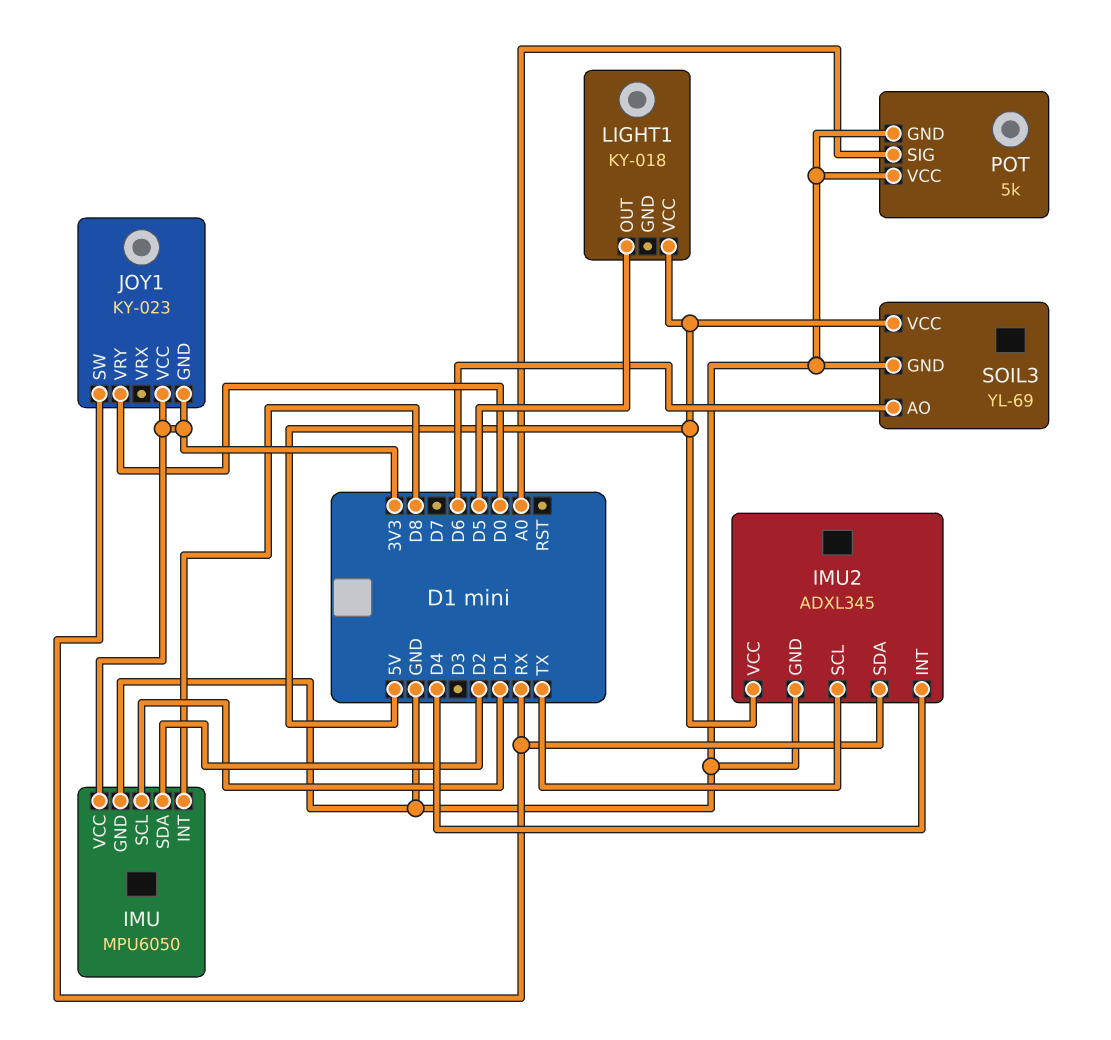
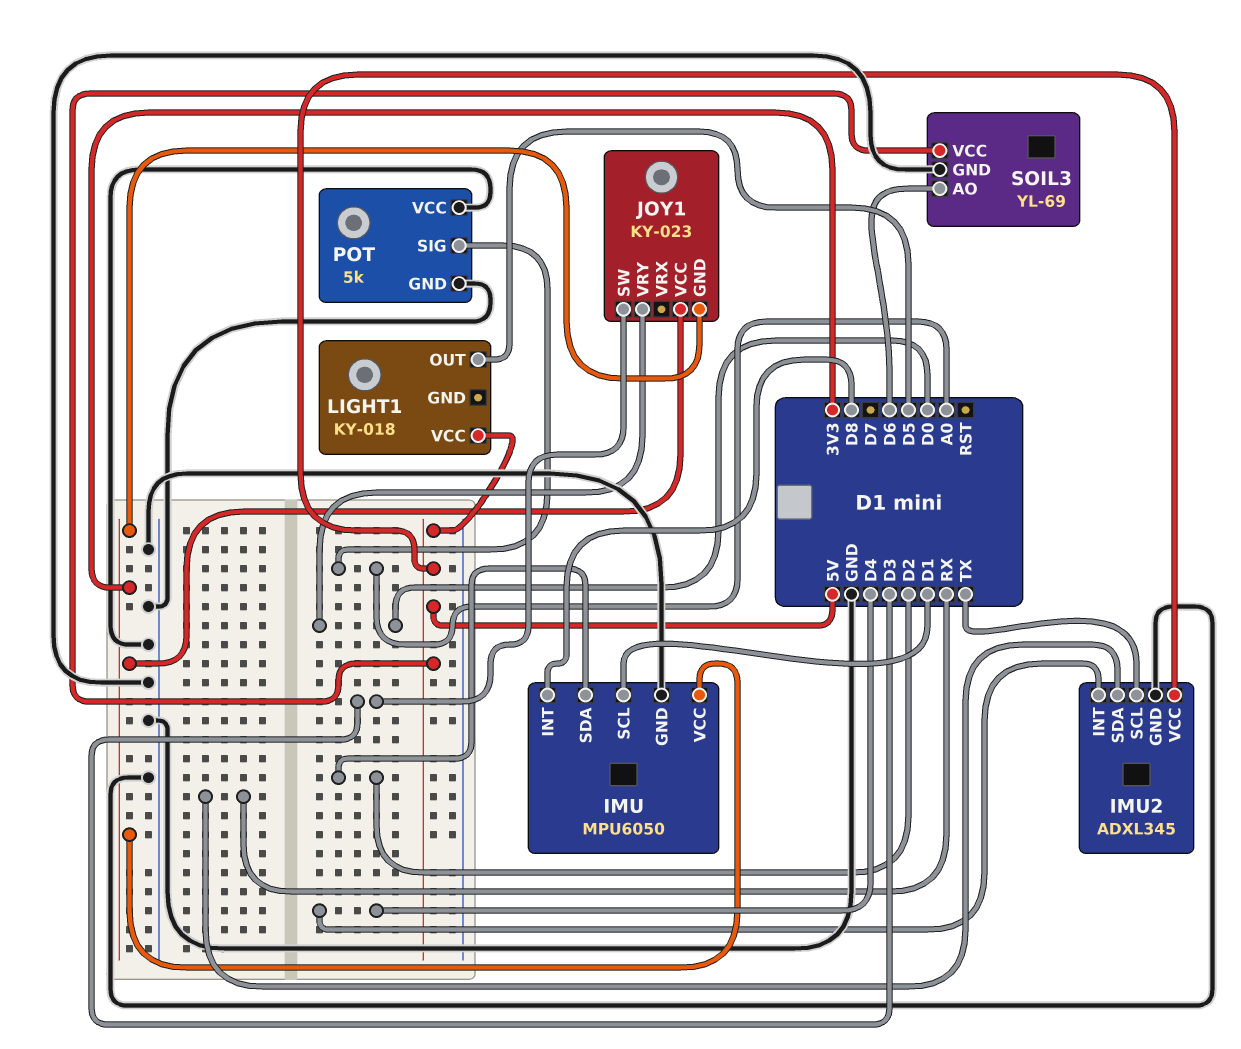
JOY1 pin SW: RX -> D3

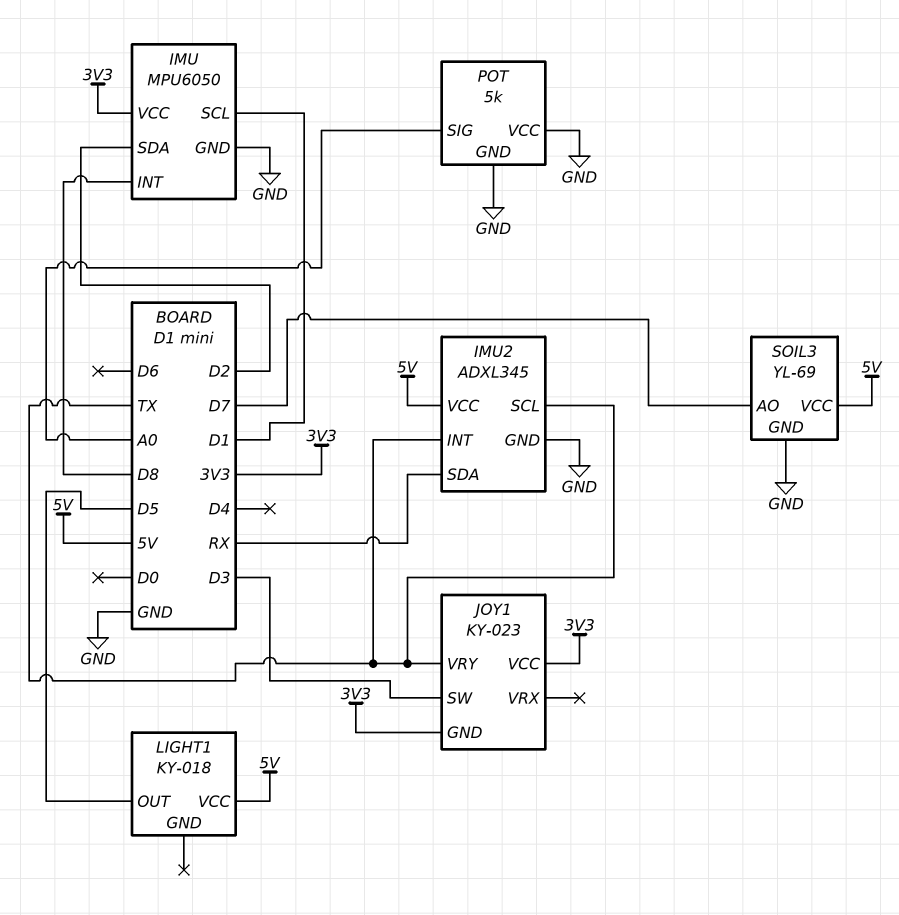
IMU2 pin INT: D4 -> TX
JOY1 pin VRY: D0 -> TX
SOIL3 pin AO: D6 -> D7

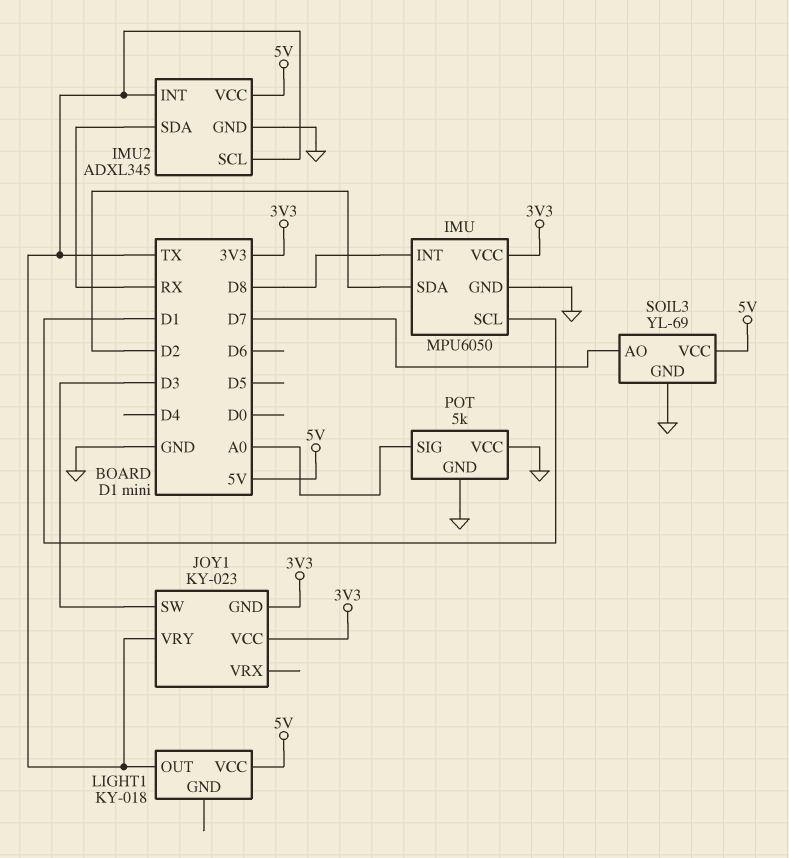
LIGHT1 pin OUT: D5 -> TX

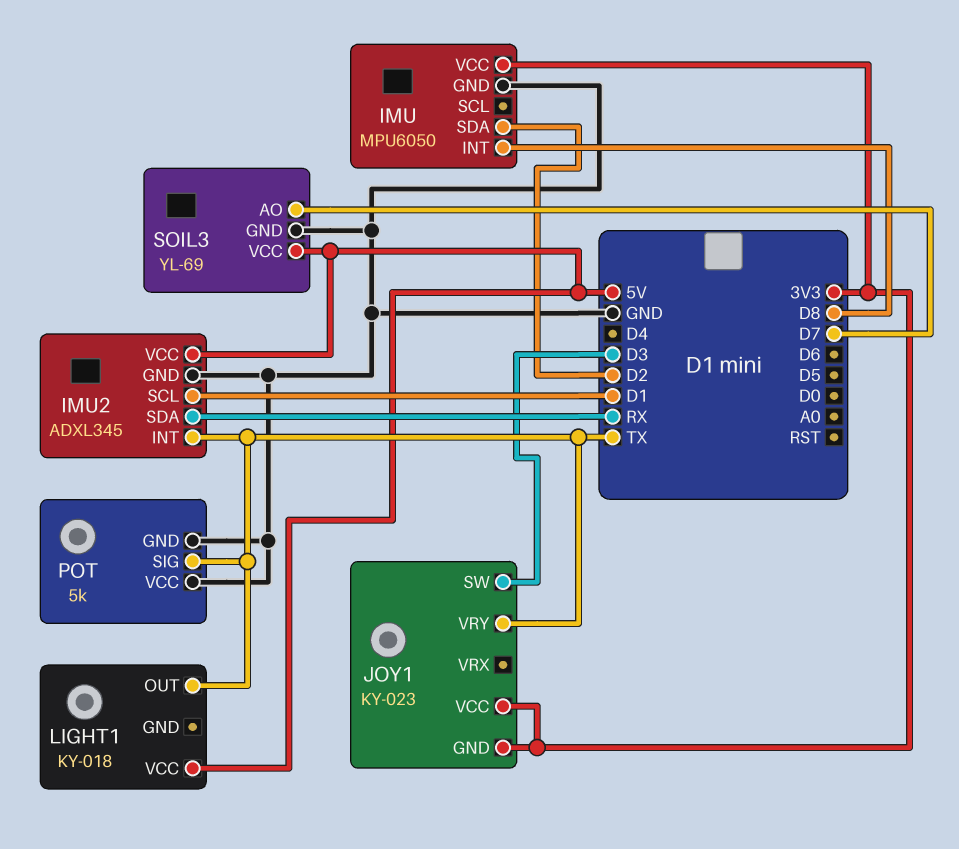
IMU pin SCL: D1 -> none
IMU2 pin SCL: TX -> D1
POT pin SIG: A0 -> TX

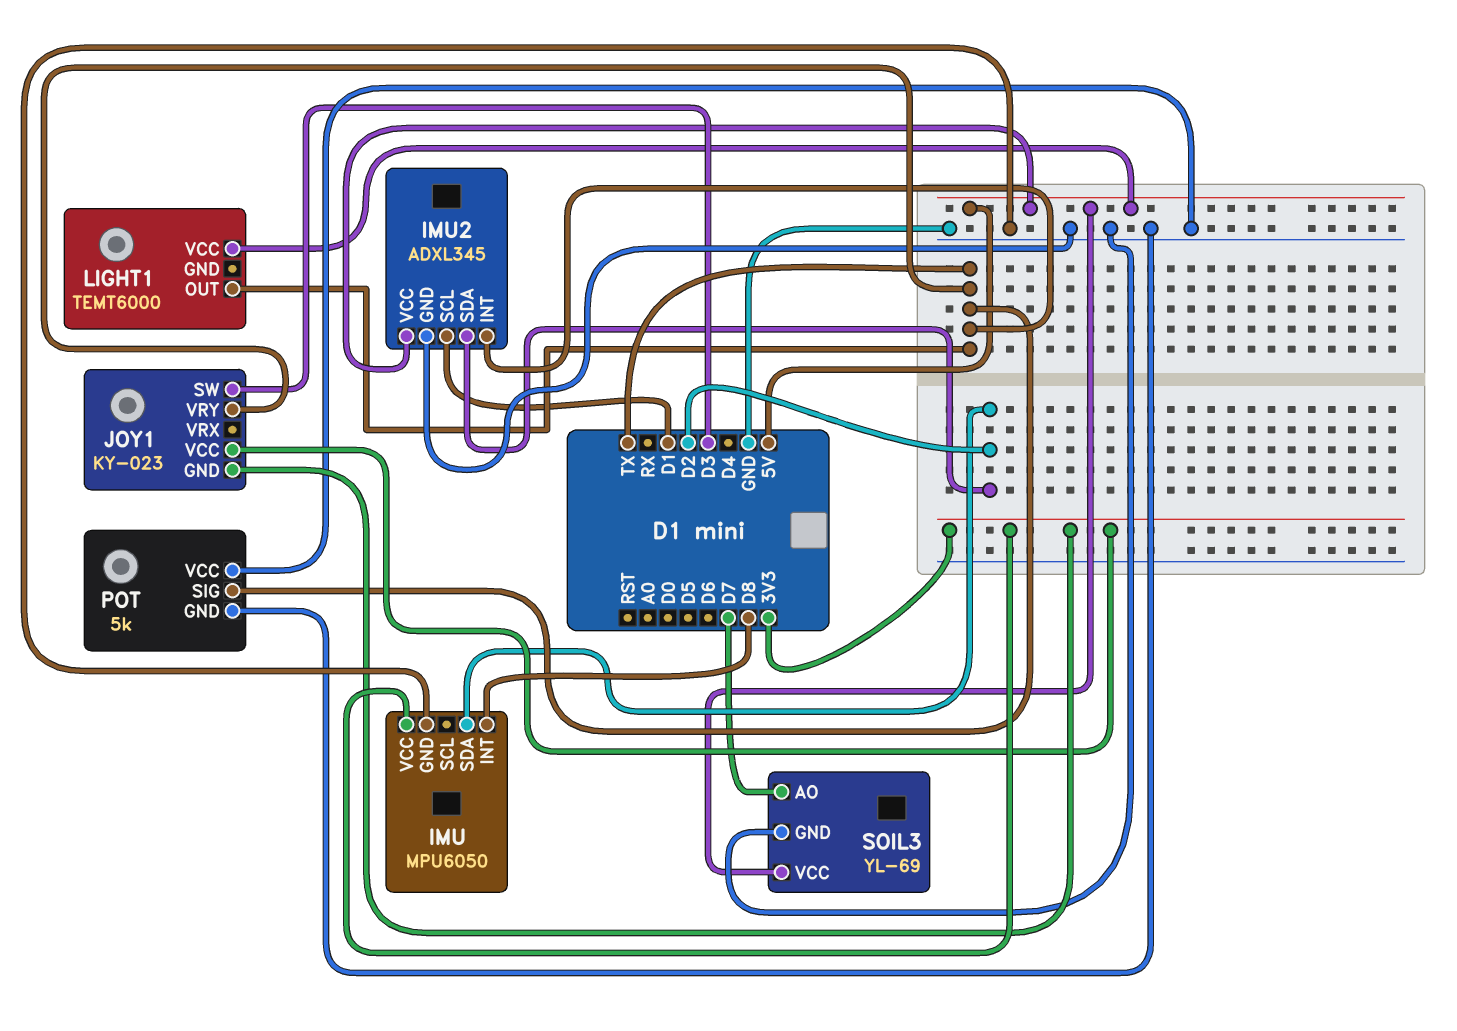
IMU2 pin SDA: RX -> D2
LIGHT1: KY-018 -> TEMT6000

